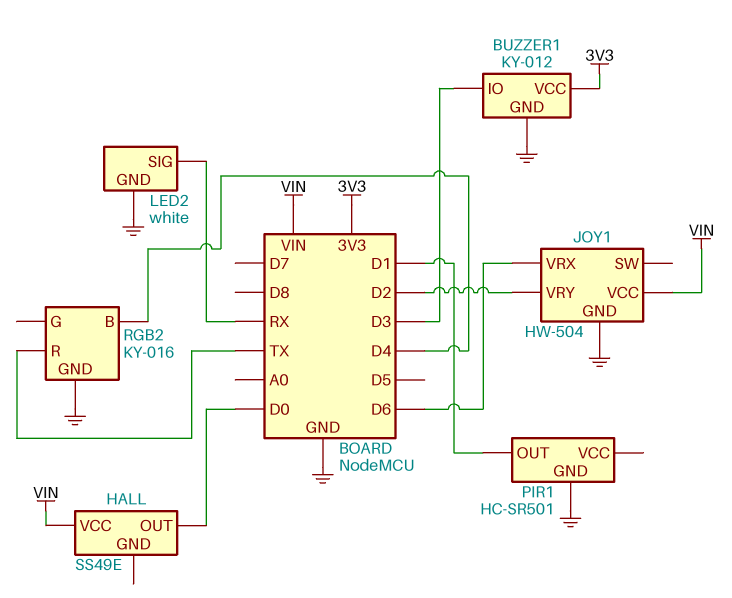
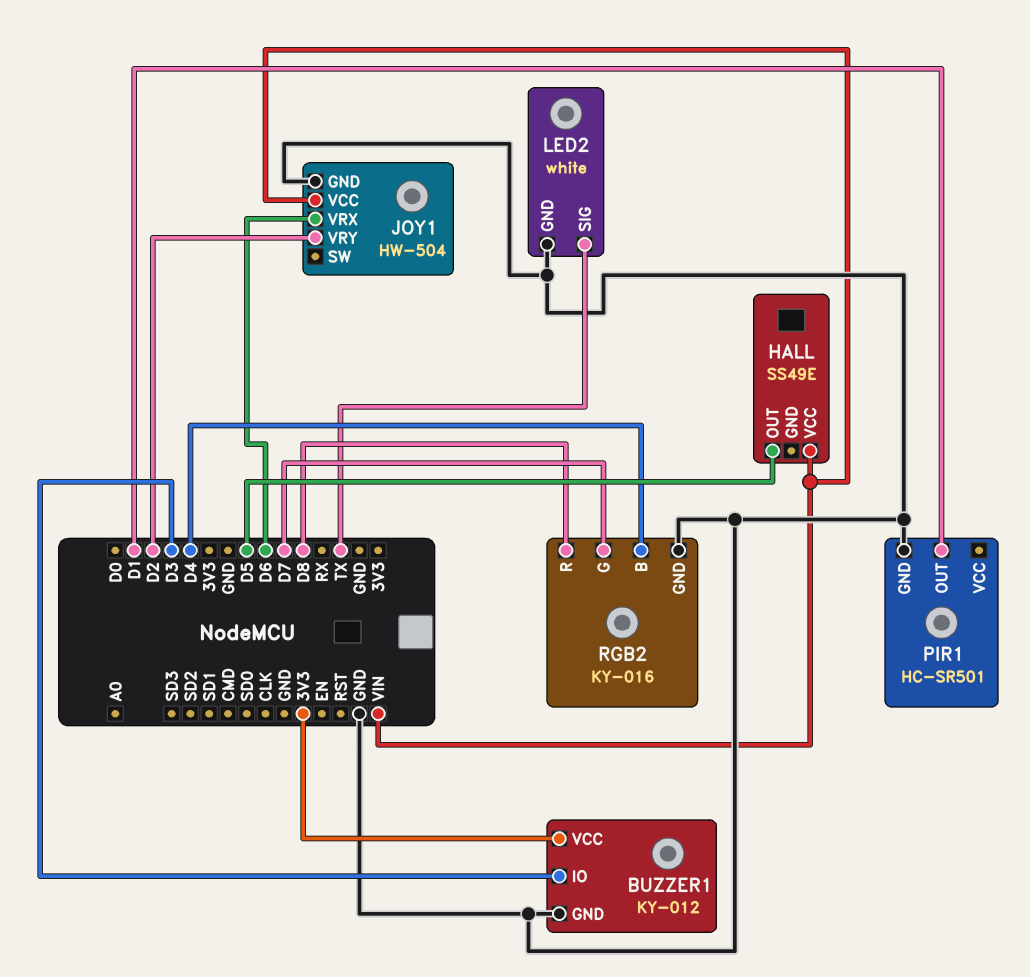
HALL pin OUT: D0 -> D5
LED2 pin SIG: RX -> TX
RGB2 pin G: none -> D7
RGB2 pin R: TX -> D8

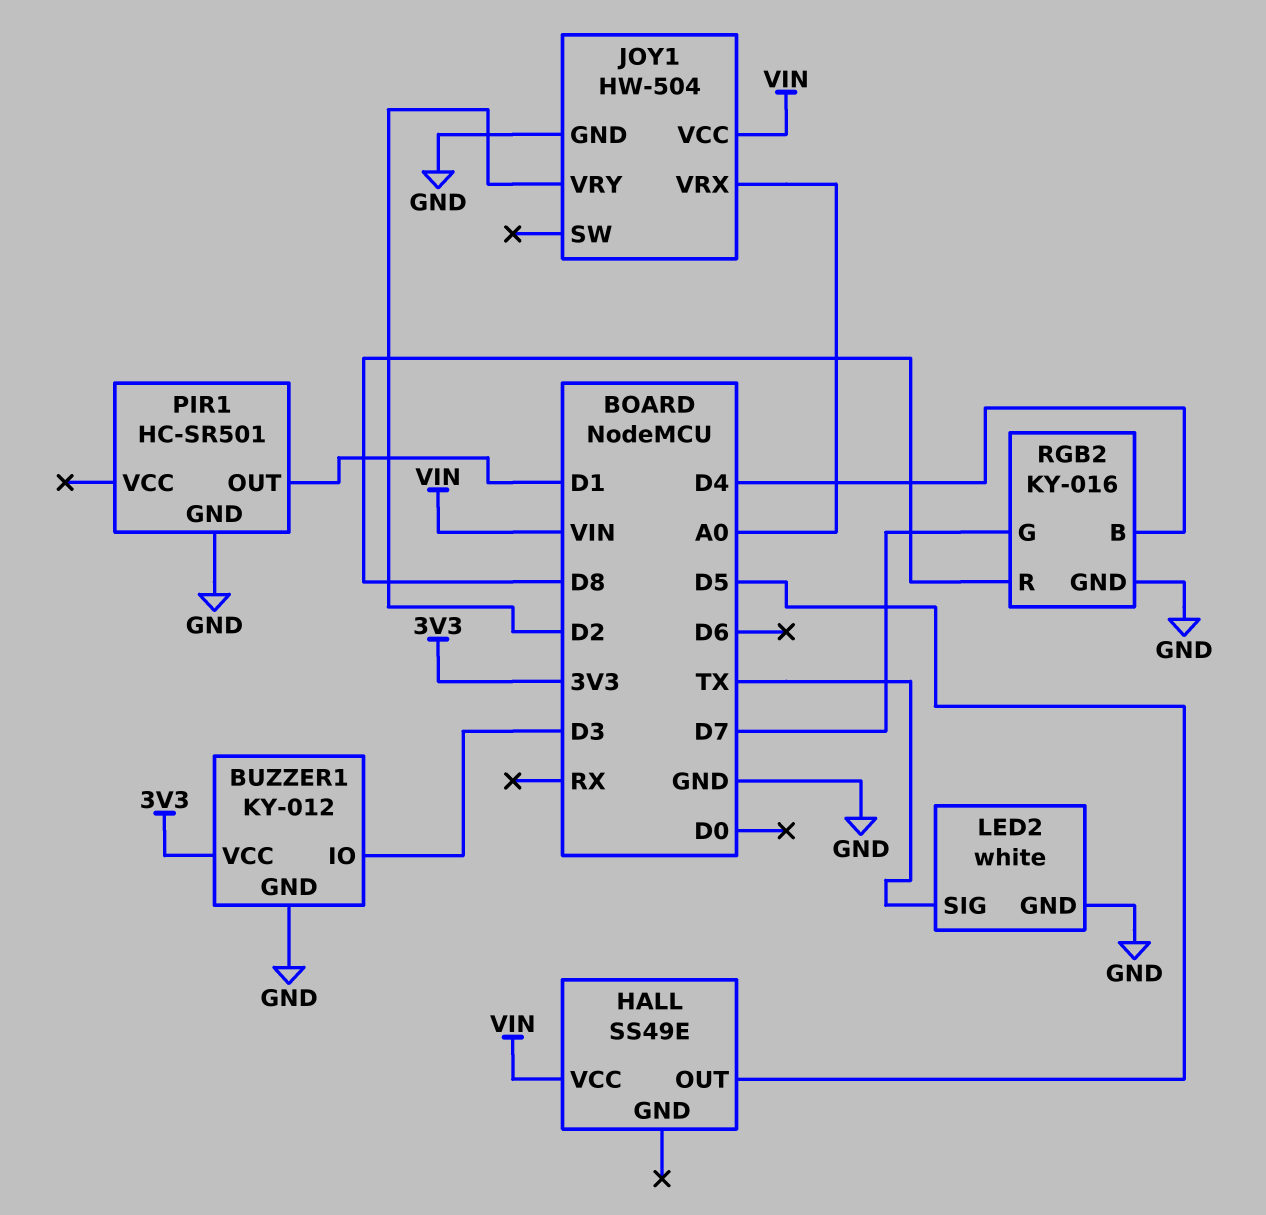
JOY1 pin VRX: D6 -> A0

